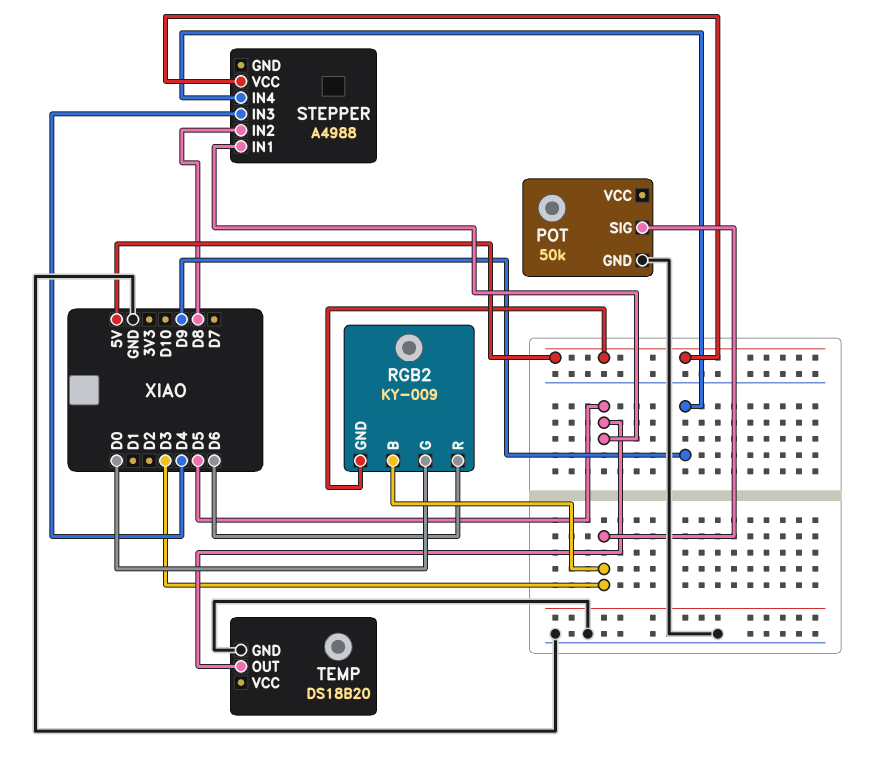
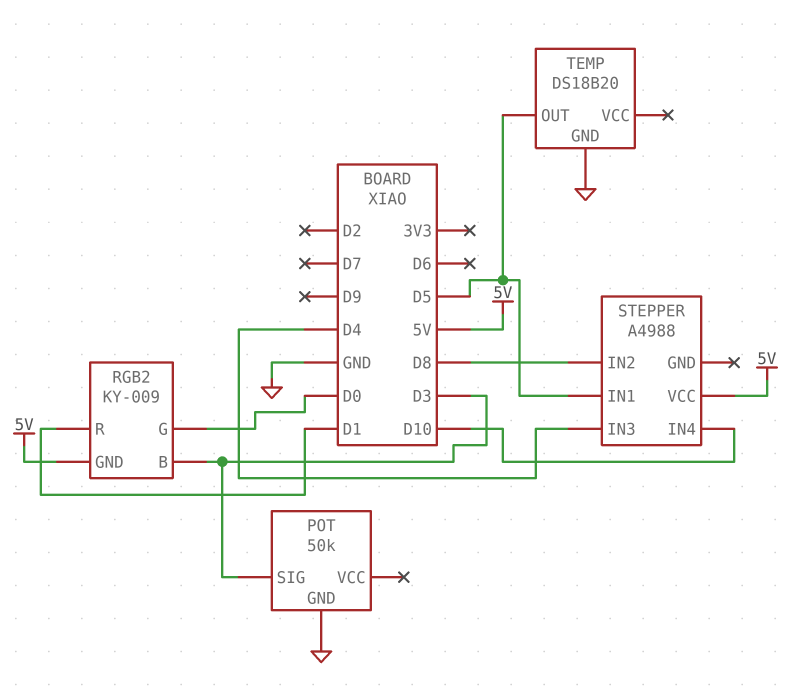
RGB2 pin R: D6 -> D1
STEPPER pin IN4: D9 -> D10

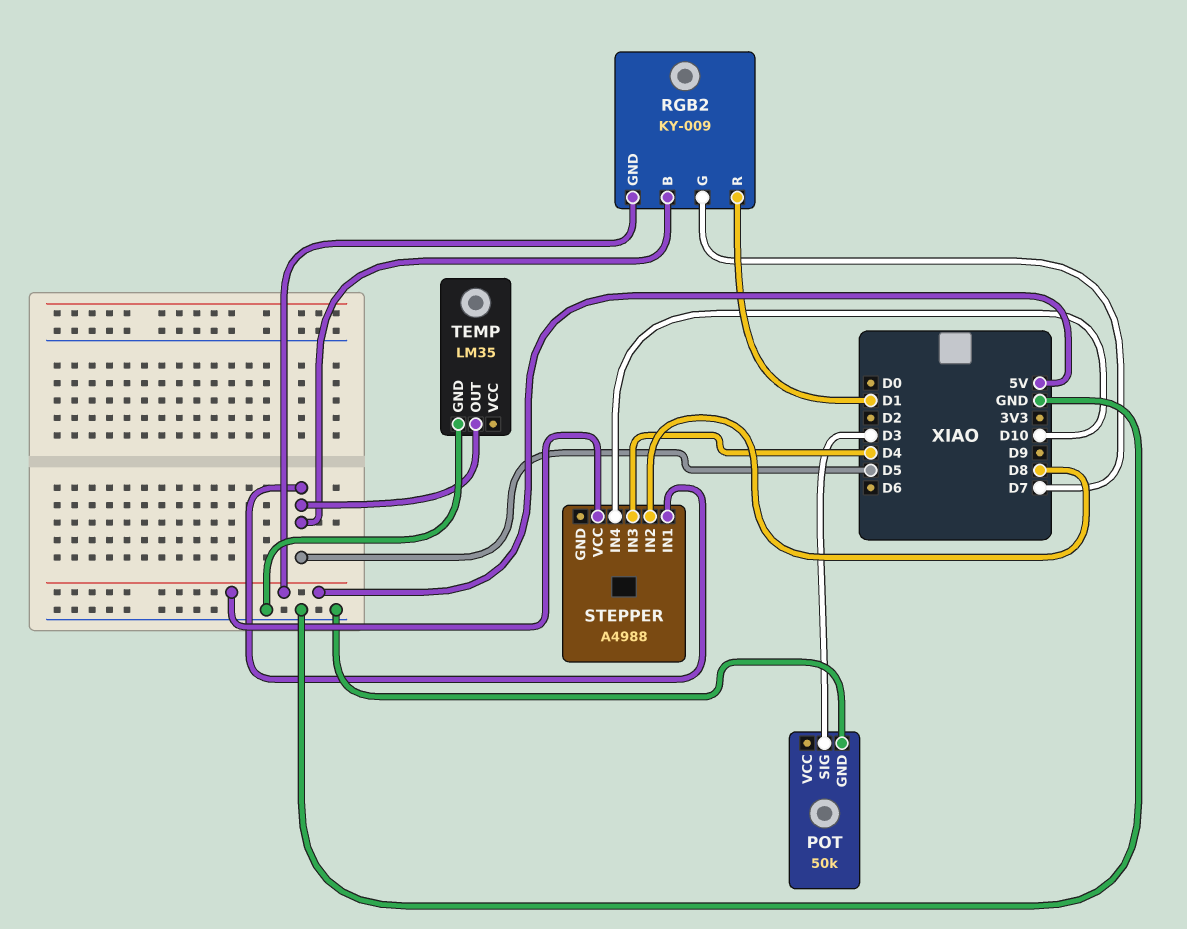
RGB2 pin B: D3 -> D5
RGB2 pin G: D0 -> D7
TEMP: DS18B20 -> LM35

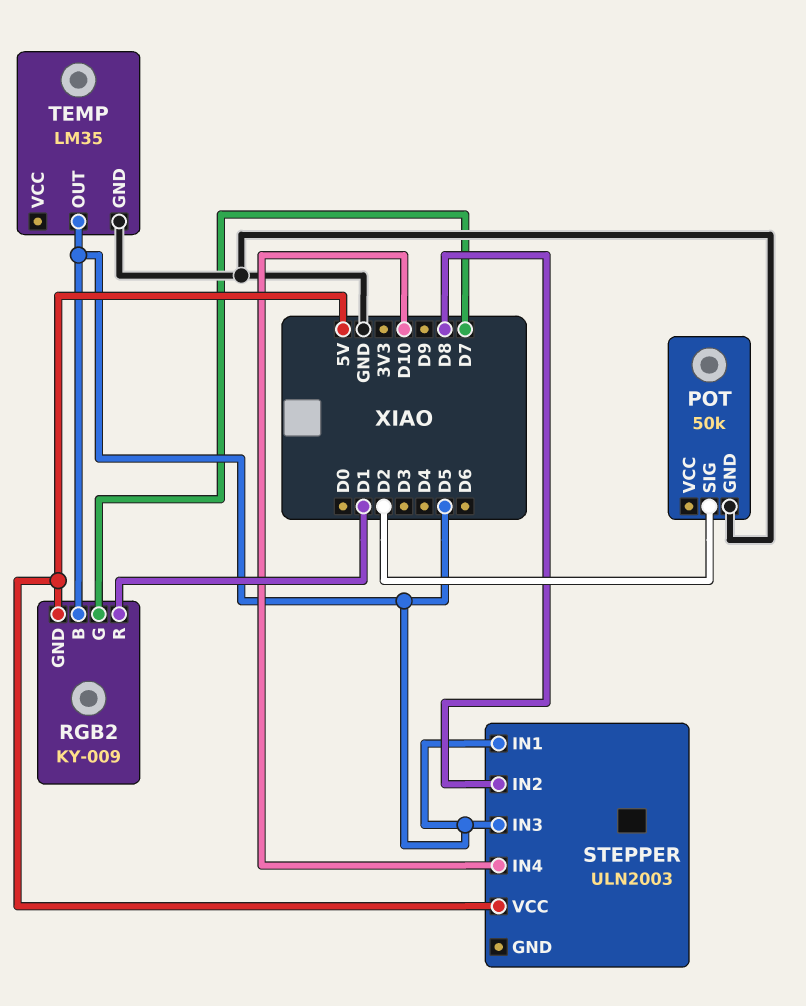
POT pin SIG: D3 -> D2
STEPPER: A4988 -> ULN2003
STEPPER pin IN3: D4 -> D5

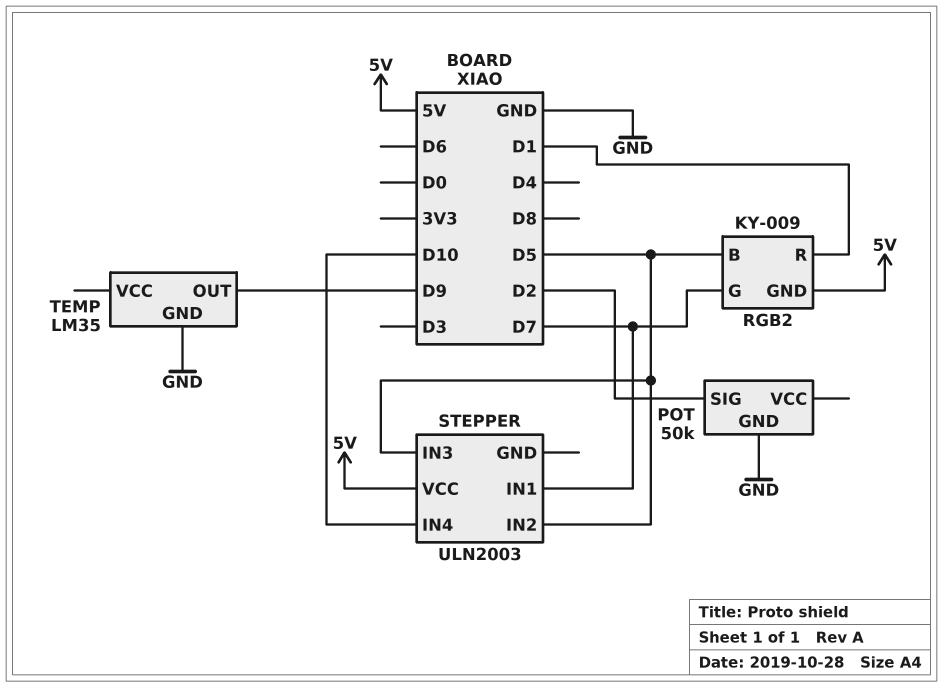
STEPPER pin IN1: D5 -> D7
STEPPER pin IN2: D8 -> D5
TEMP pin OUT: D5 -> D9

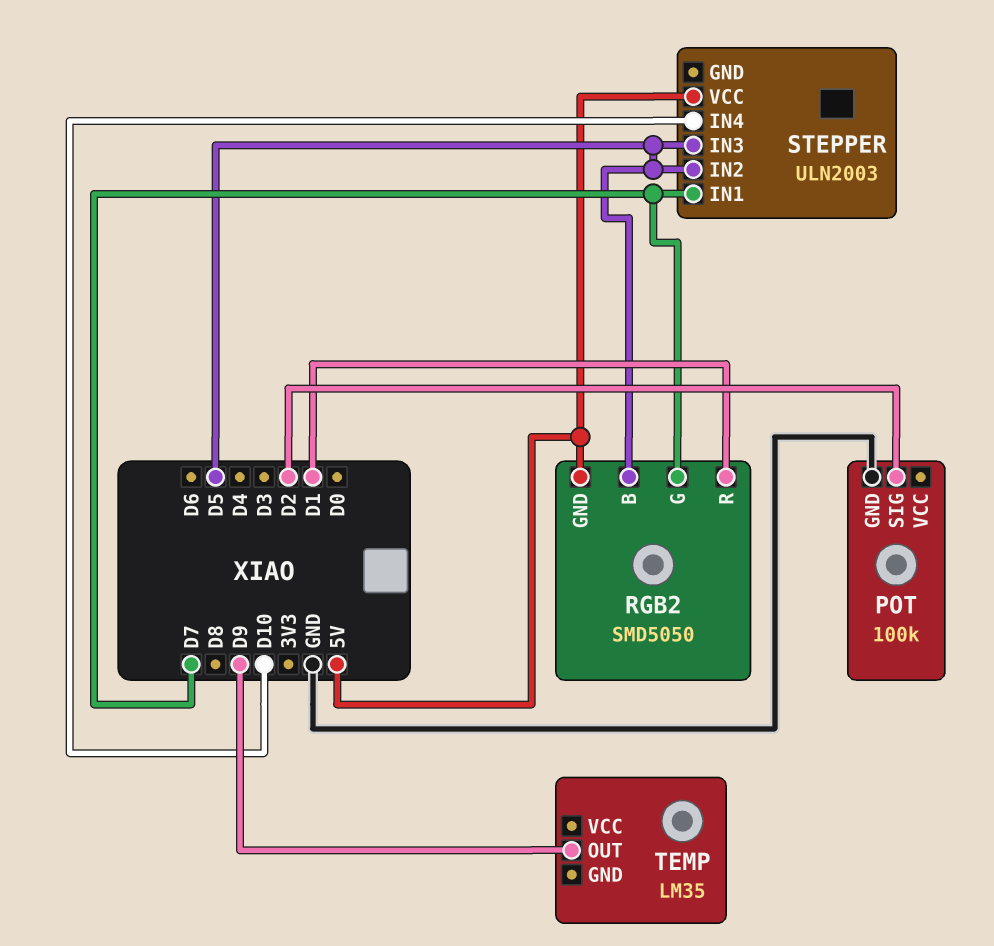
POT: 50k -> 100k
RGB2: KY-009 -> SMD5050
TEMP pin GND: GND -> none

